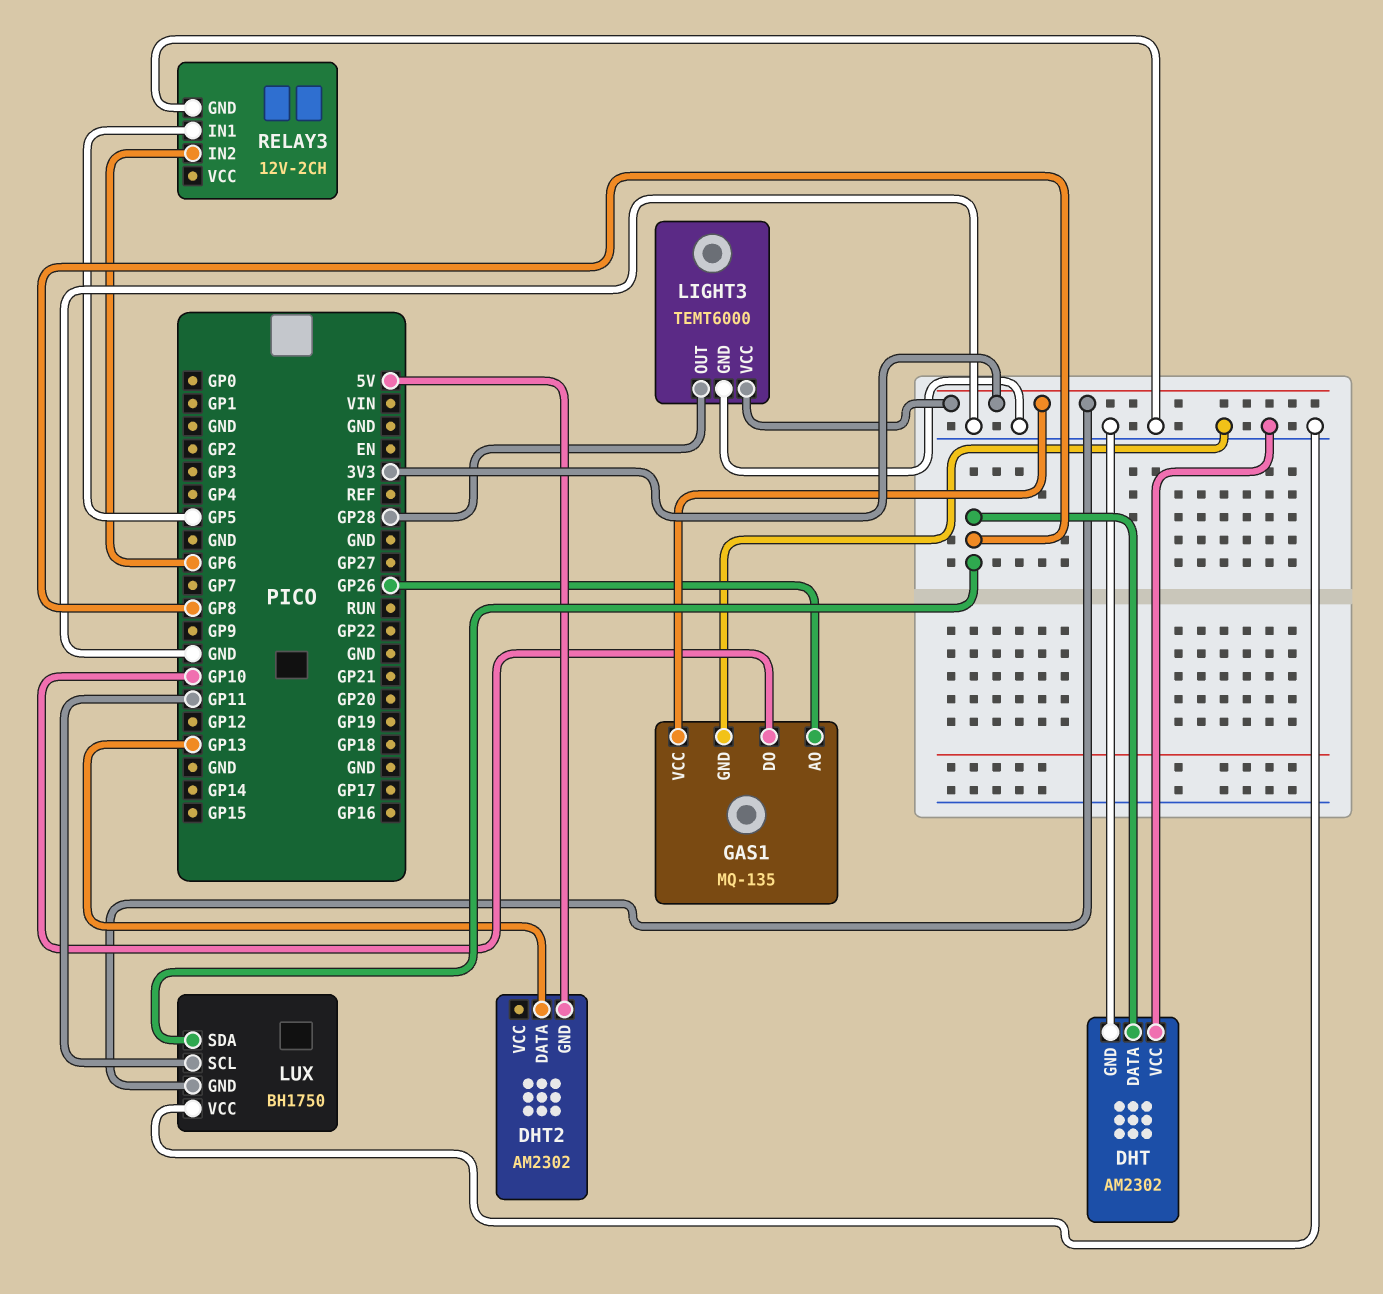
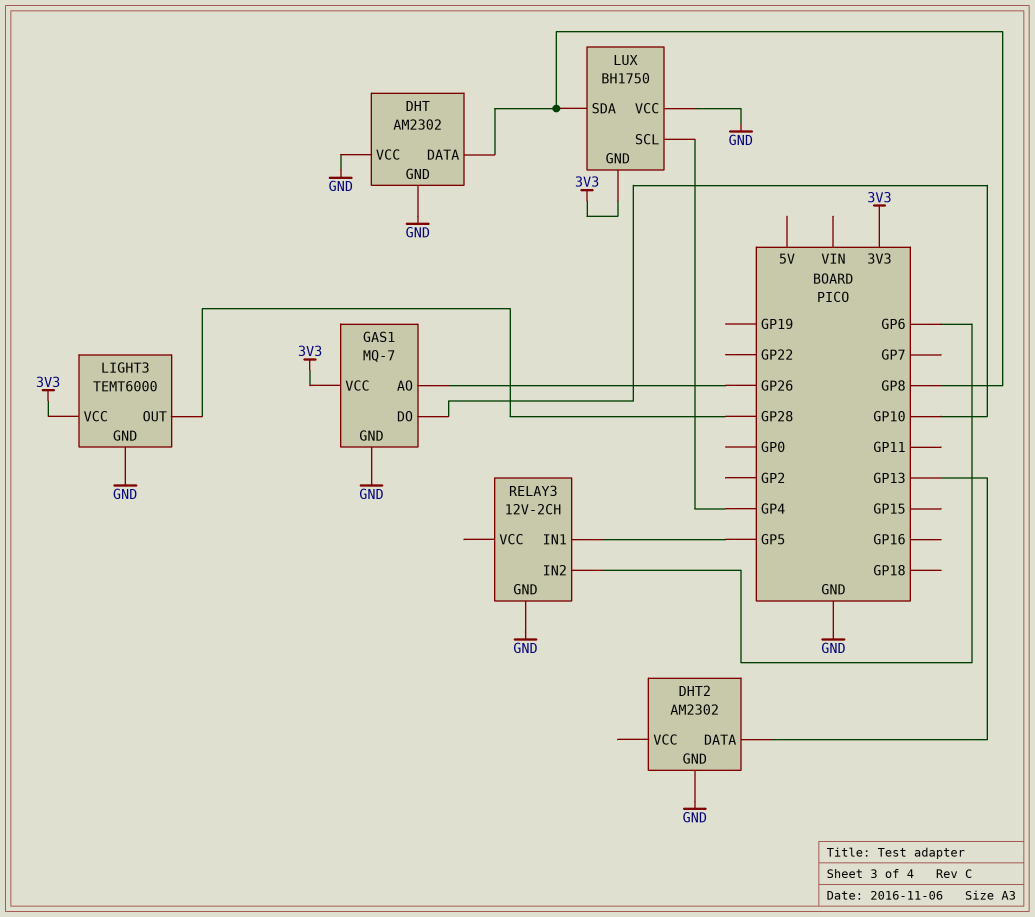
DHT2 pin GND: 5V -> GND
GAS1: MQ-135 -> MQ-7
LUX pin SCL: GP11 -> GP4

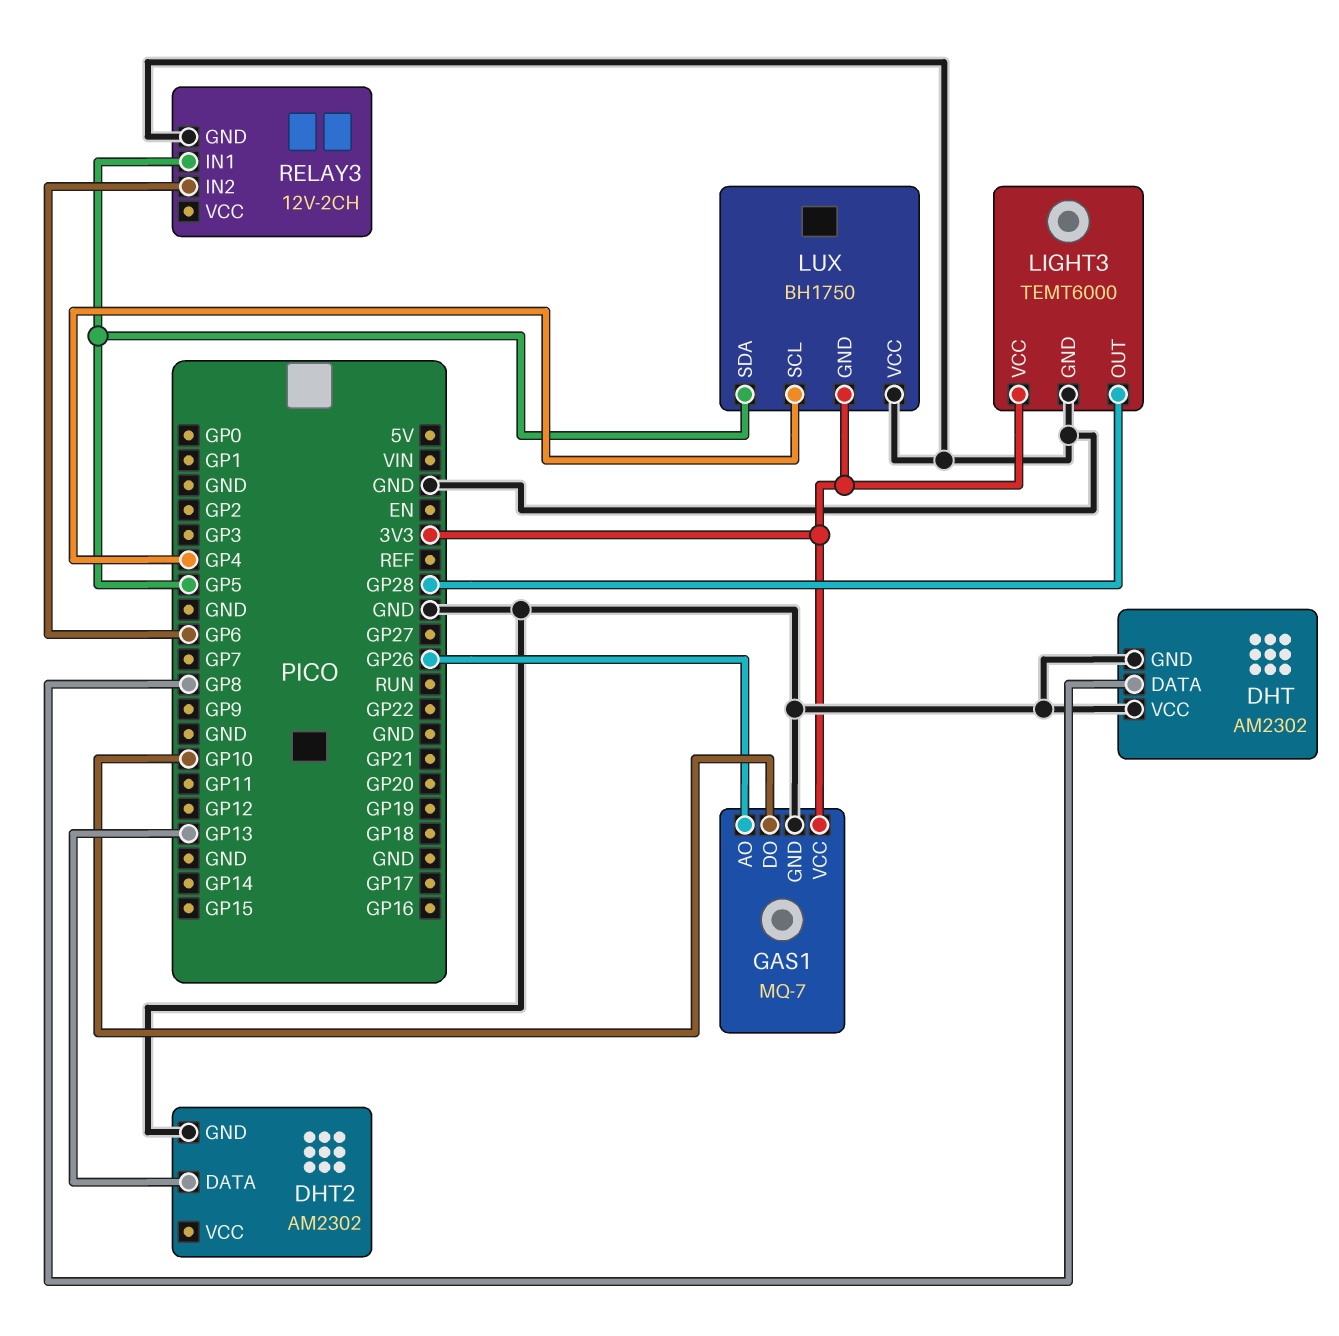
LUX pin SDA: GP8 -> GP5

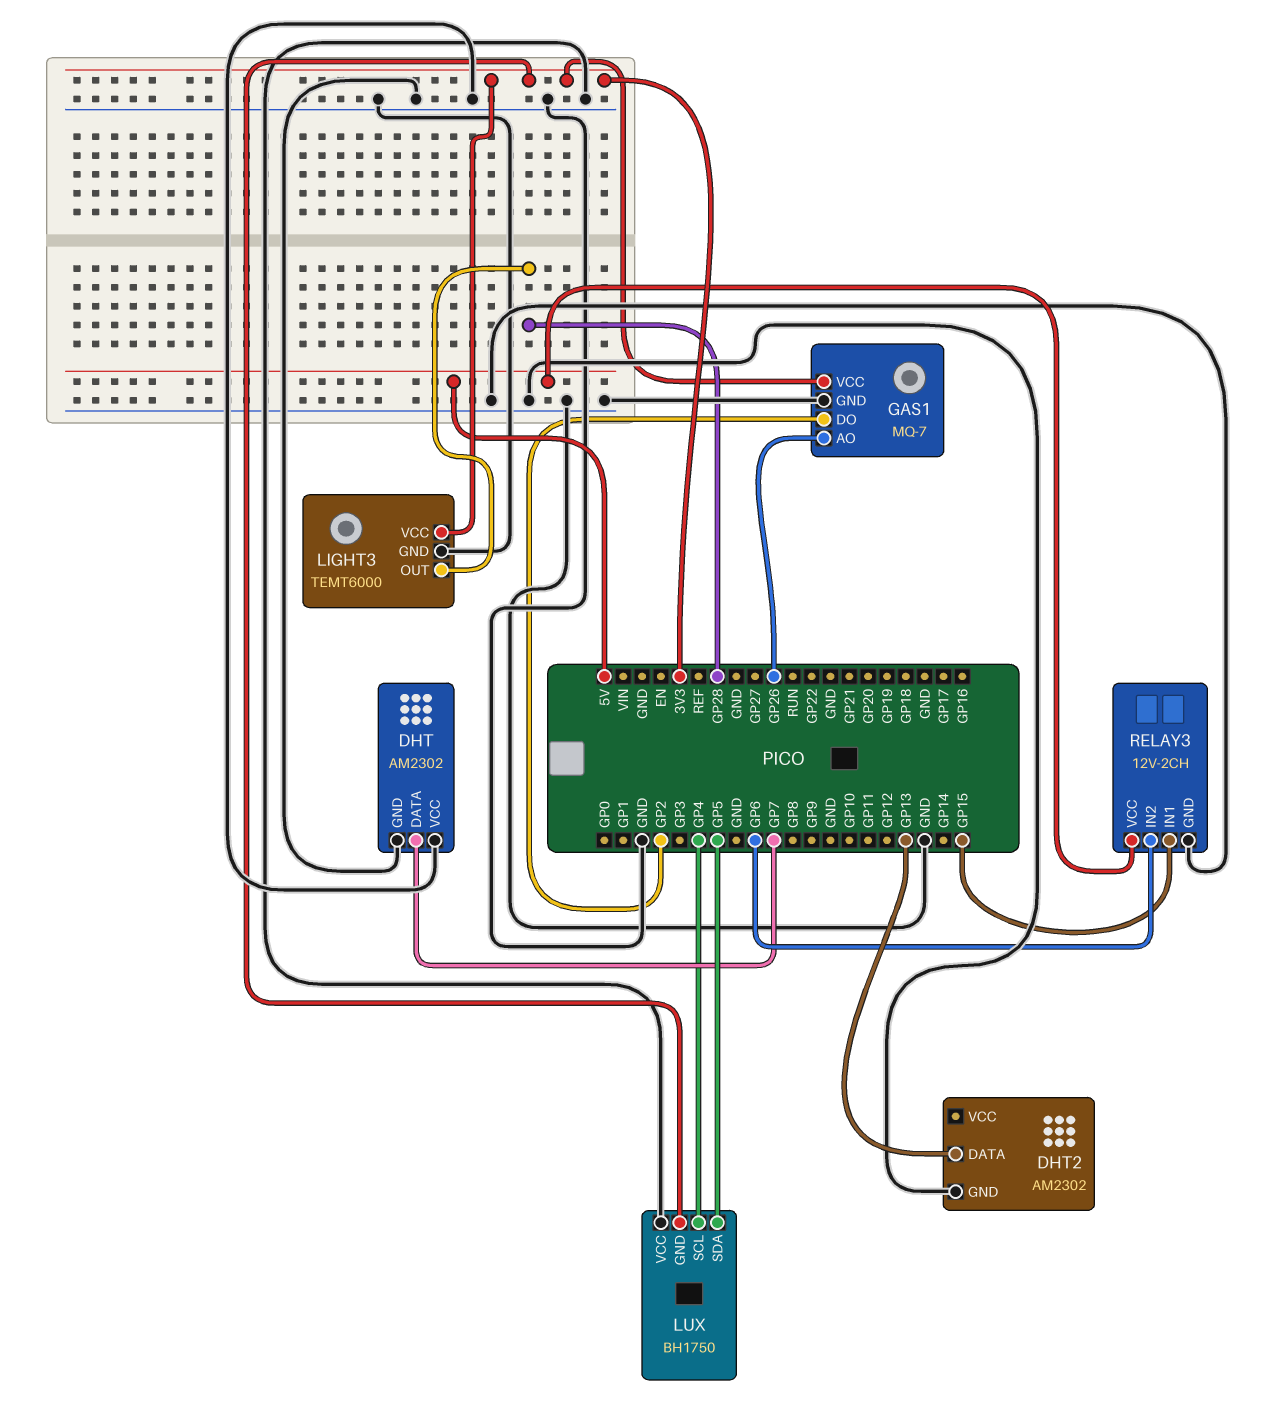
DHT pin DATA: GP8 -> GP7
GAS1 pin DO: GP10 -> GP2
RELAY3 pin IN1: GP5 -> GP15
RELAY3 pin VCC: none -> 5V

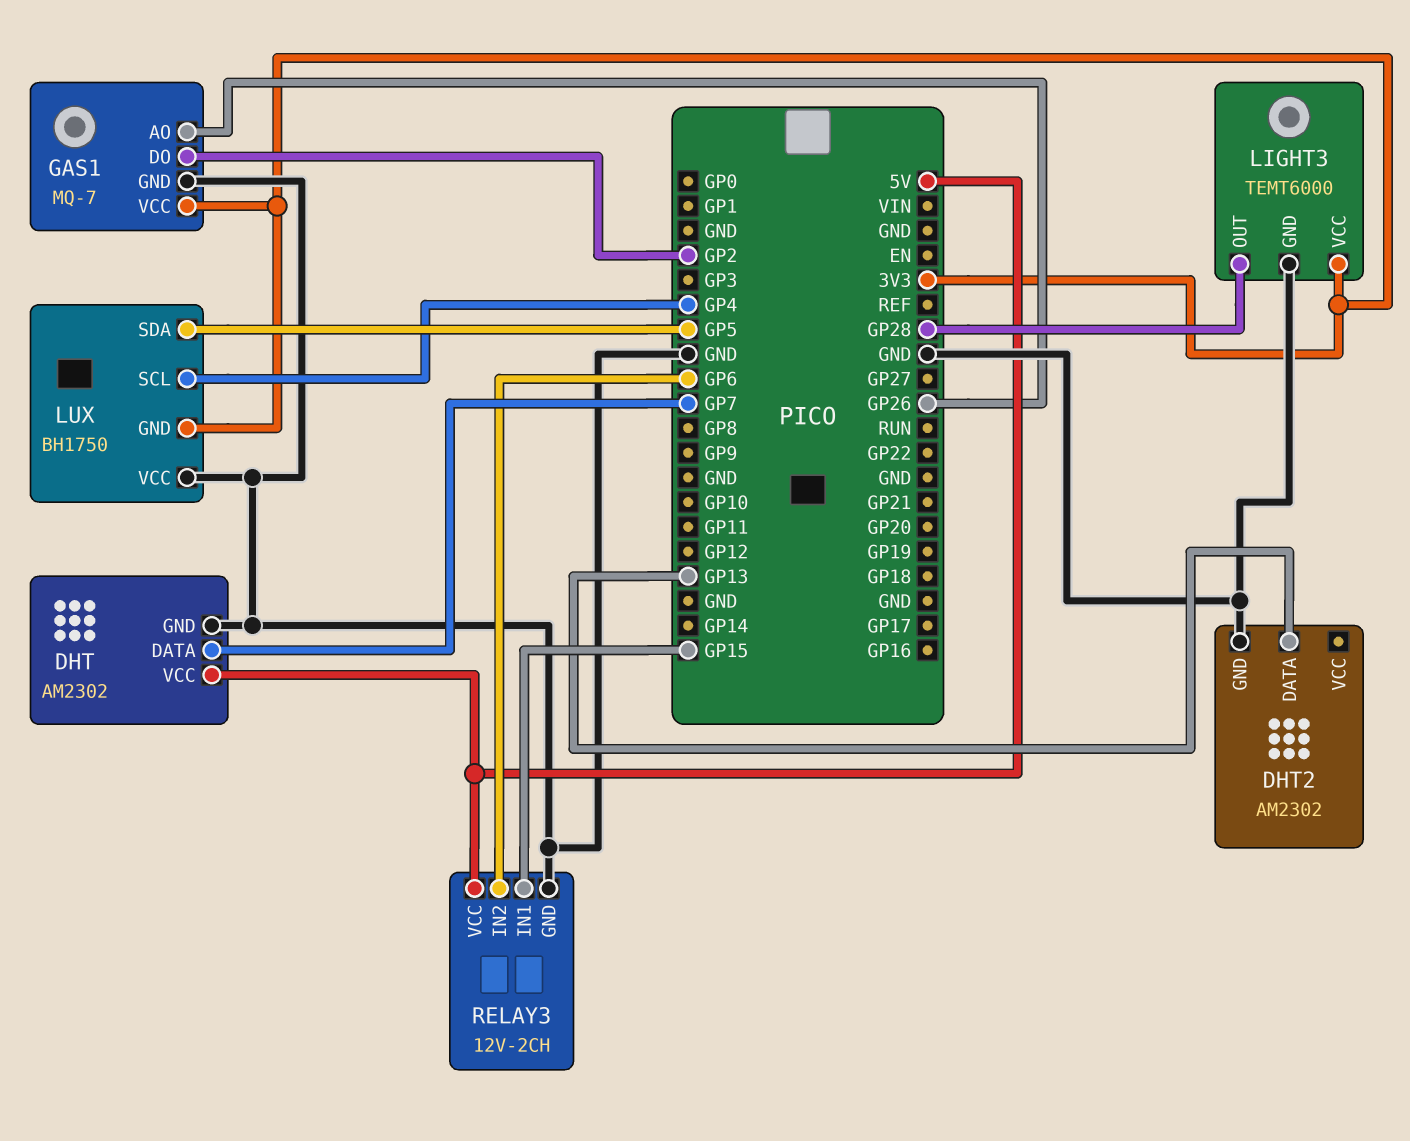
DHT pin VCC: GND -> 5V

